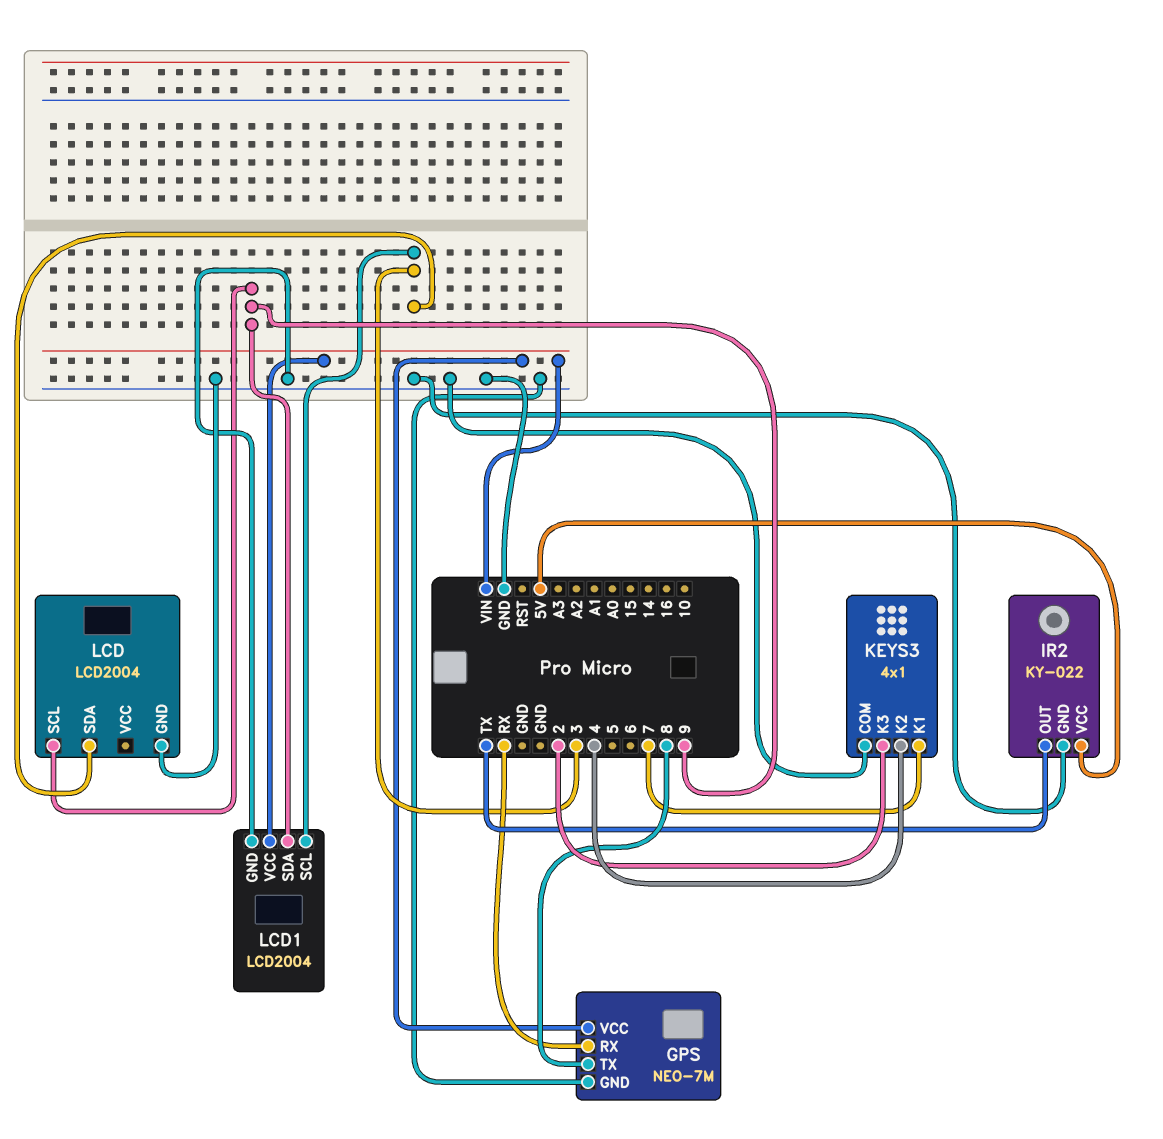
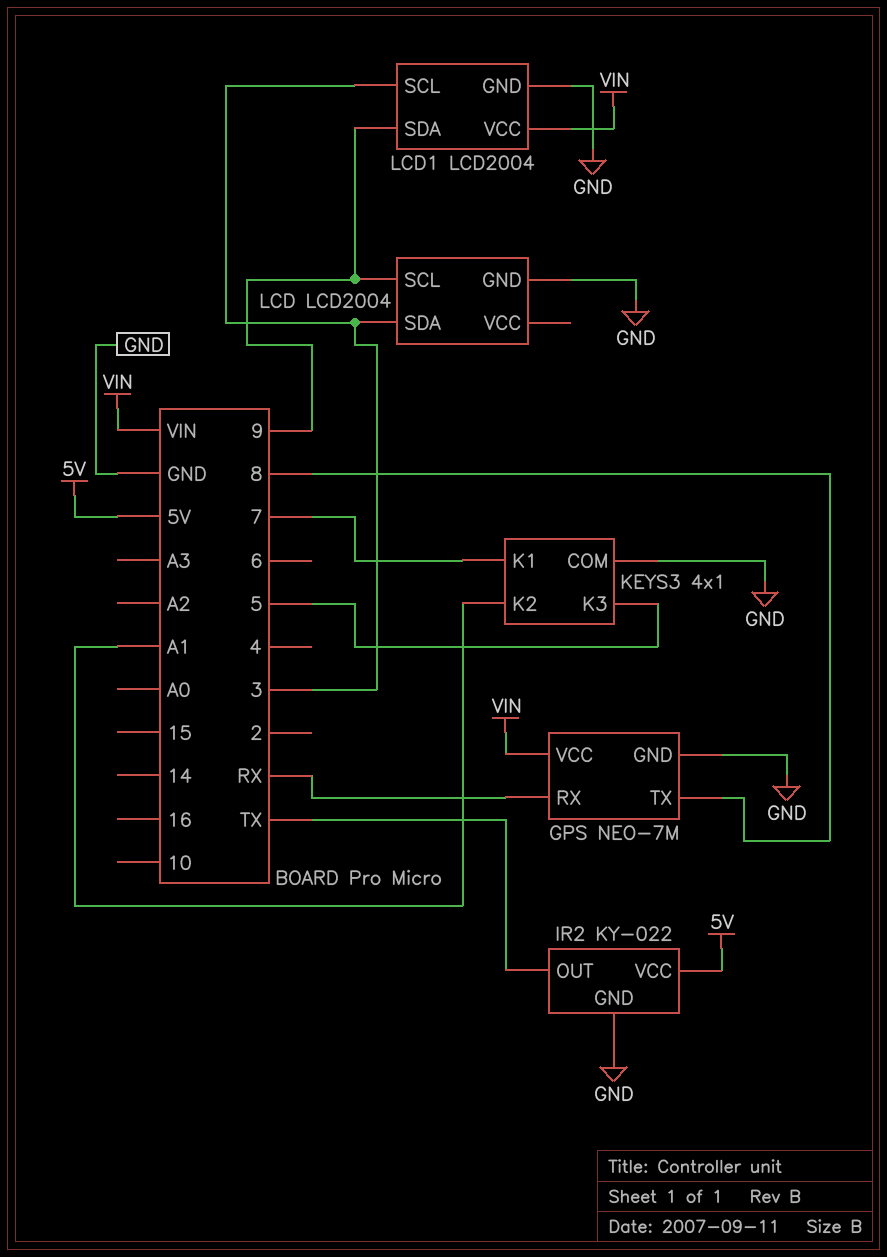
KEYS3 pin K2: 4 -> A1
KEYS3 pin K3: 2 -> 5

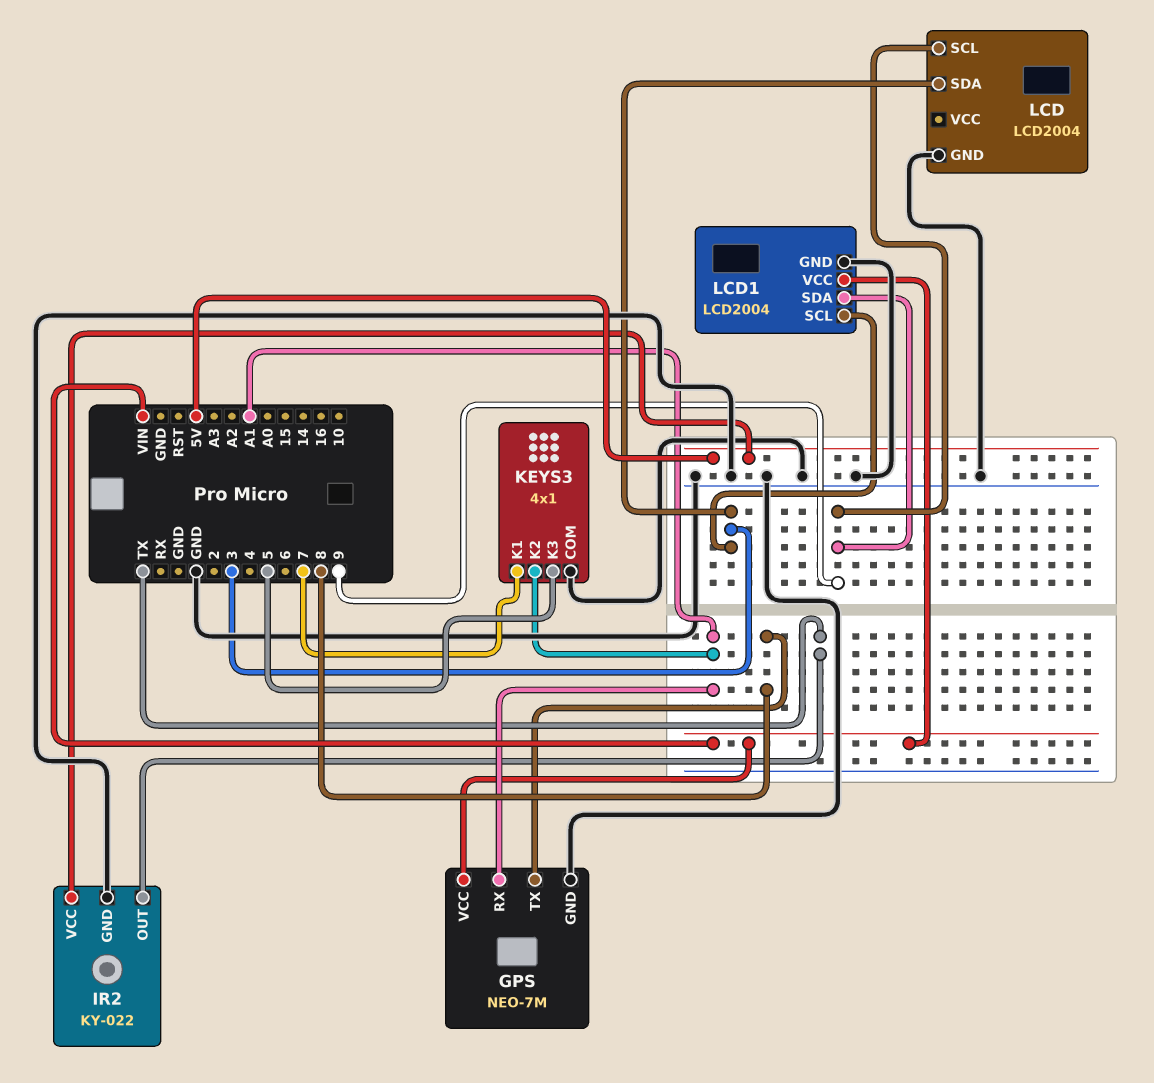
GPS pin RX: RX -> A1

